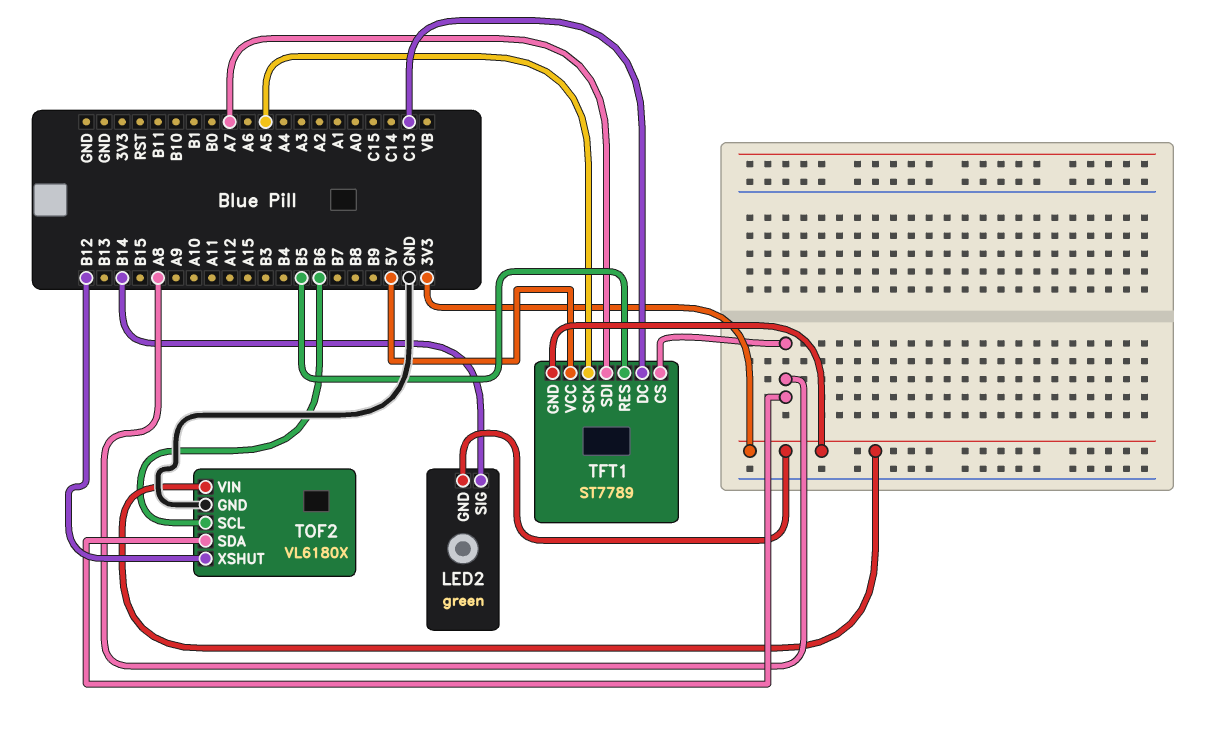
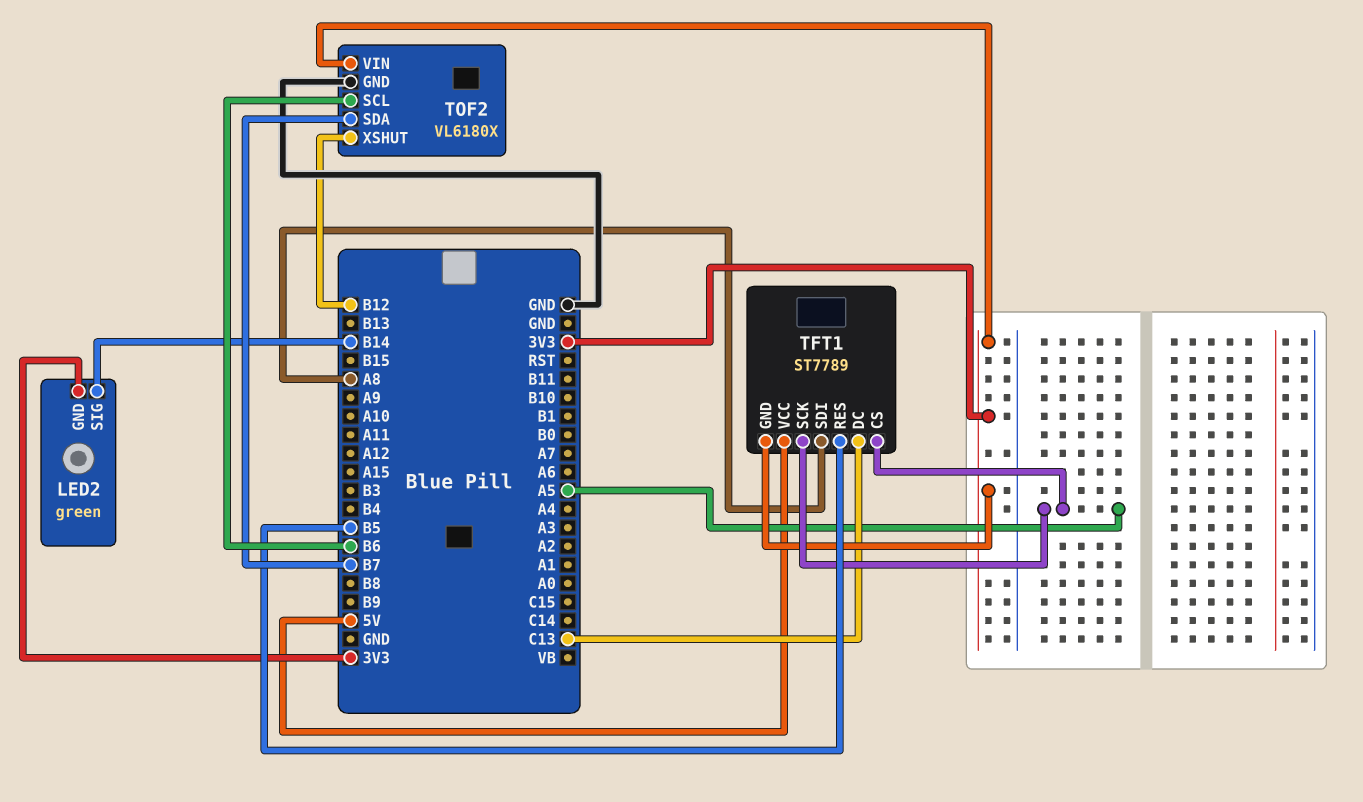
TFT1 pin CS: A8 -> A5
TFT1 pin SDI: A7 -> A8
TOF2 pin SDA: A8 -> B7

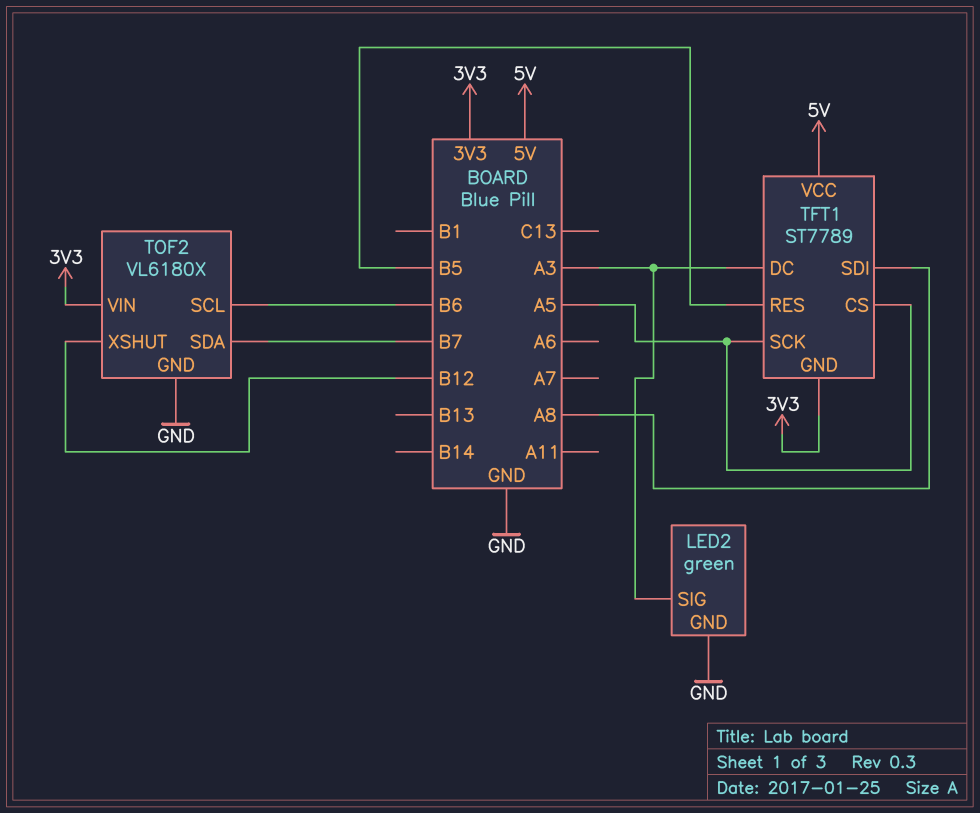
LED2 pin GND: 3V3 -> GND
LED2 pin SIG: B14 -> A3
TFT1 pin DC: C13 -> A3

